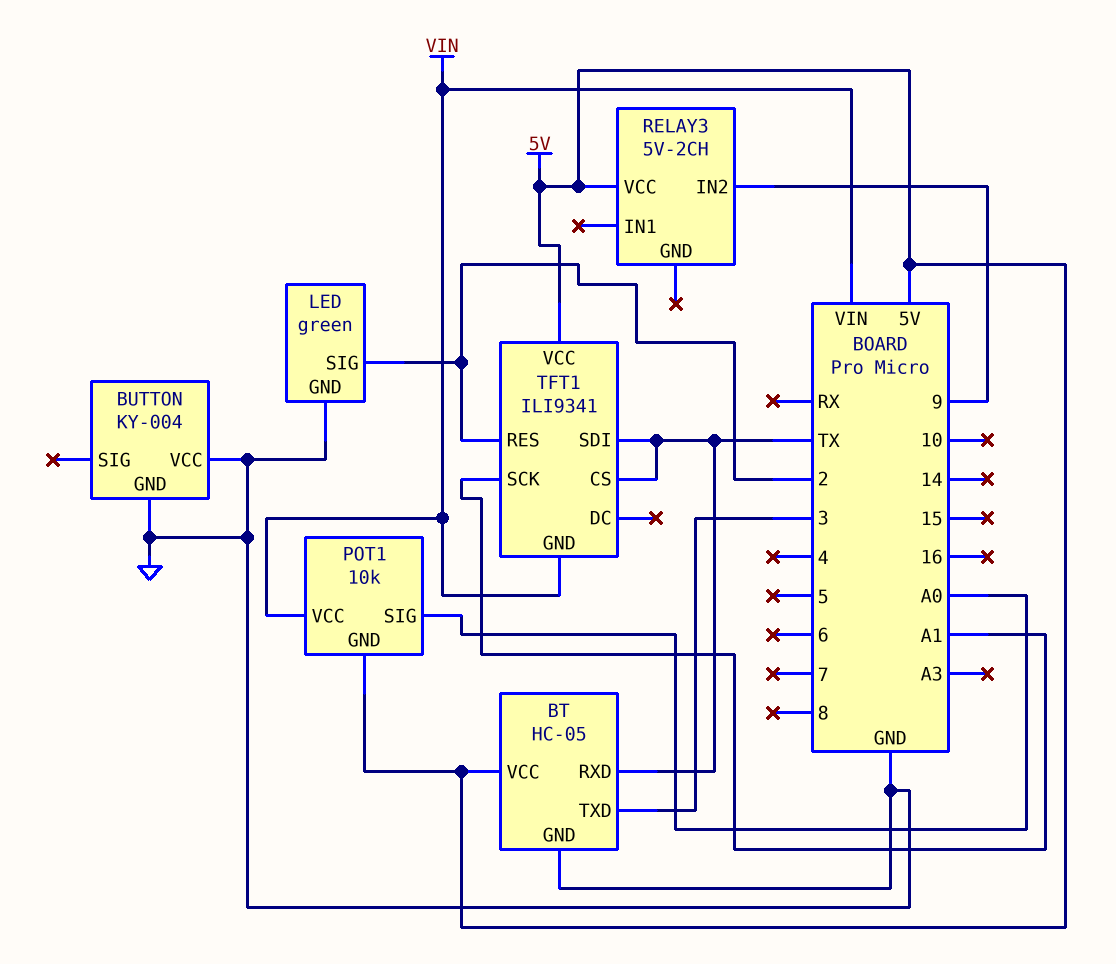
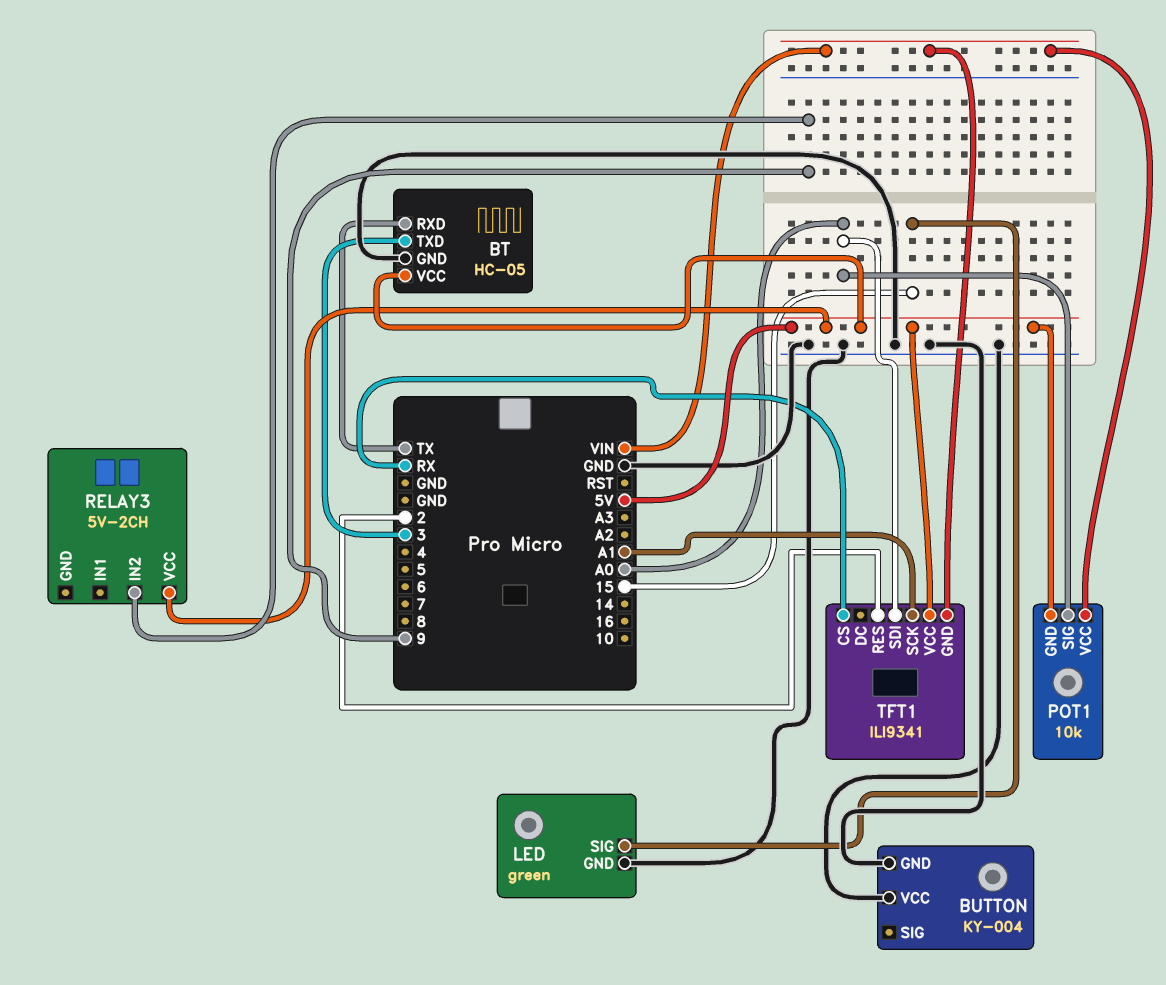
LED pin SIG: 2 -> 15
TFT1 pin CS: TX -> RX
TFT1 pin SDI: TX -> A0

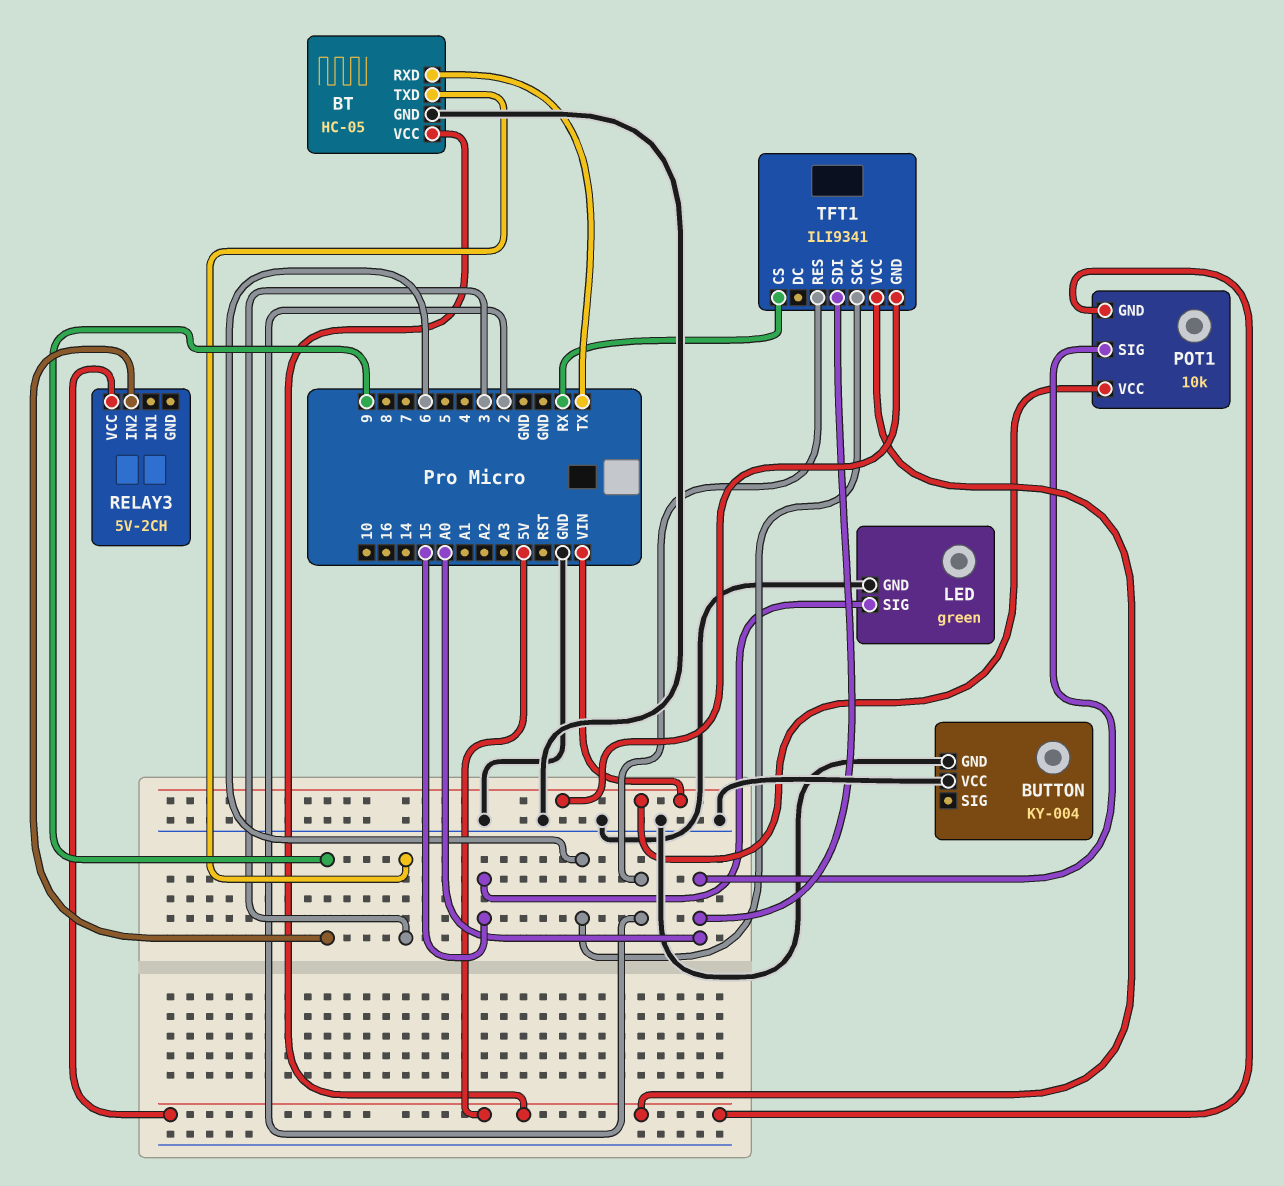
TFT1 pin SCK: A1 -> 6

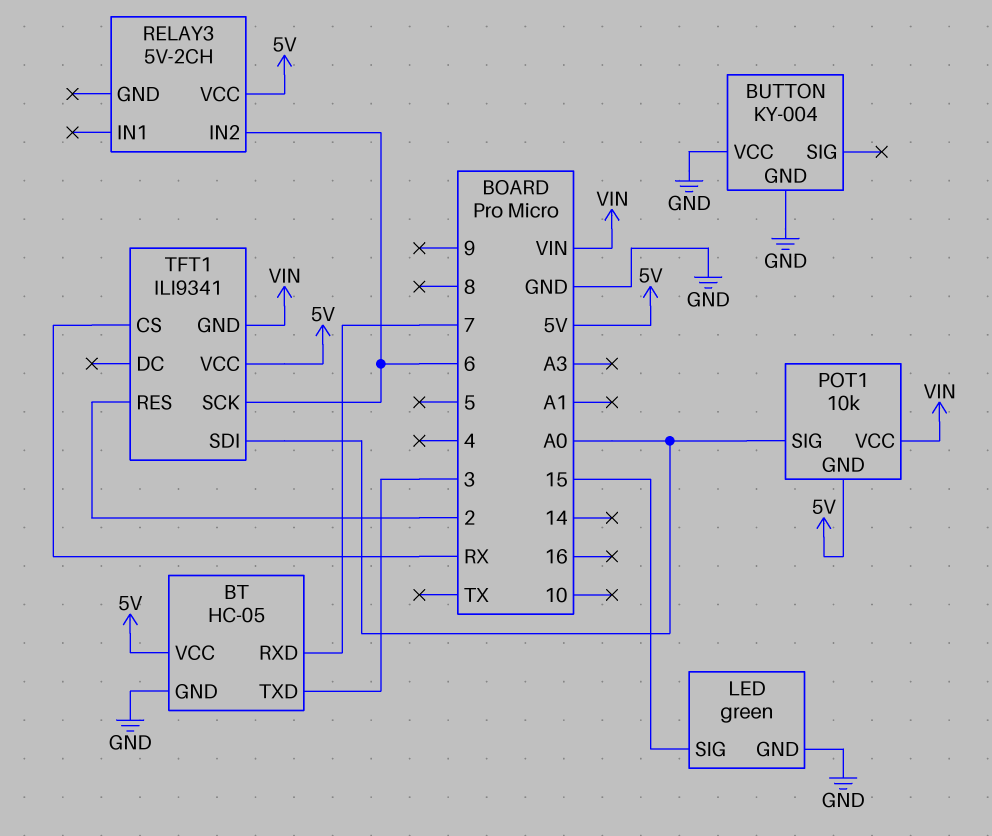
BT pin RXD: TX -> 7
RELAY3 pin IN2: 9 -> 6

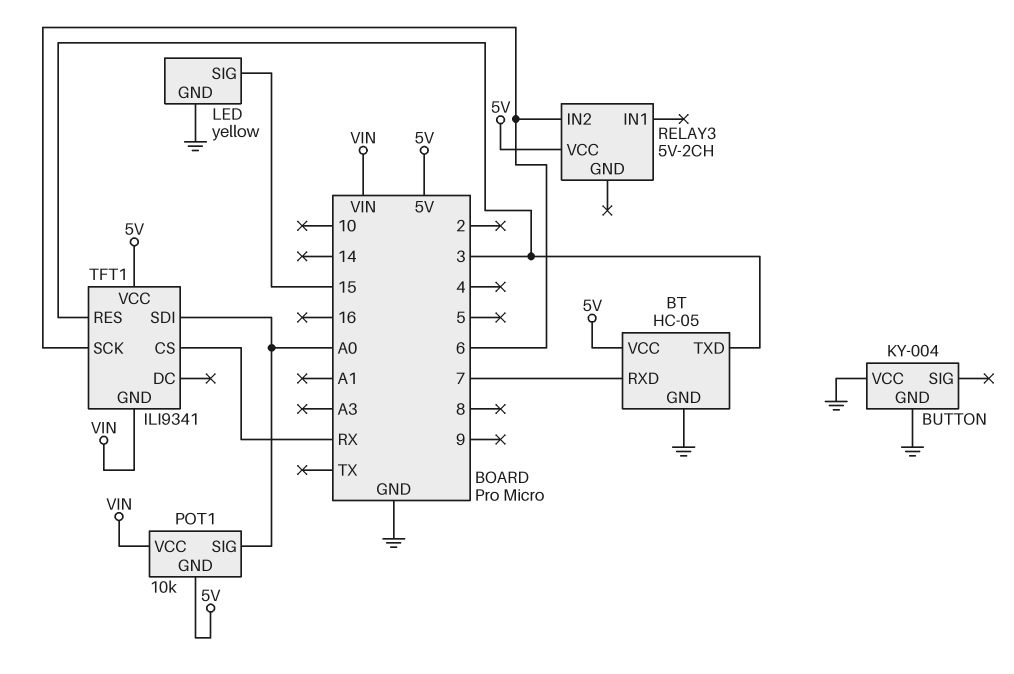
LED: green -> yellow
TFT1 pin RES: 2 -> 3

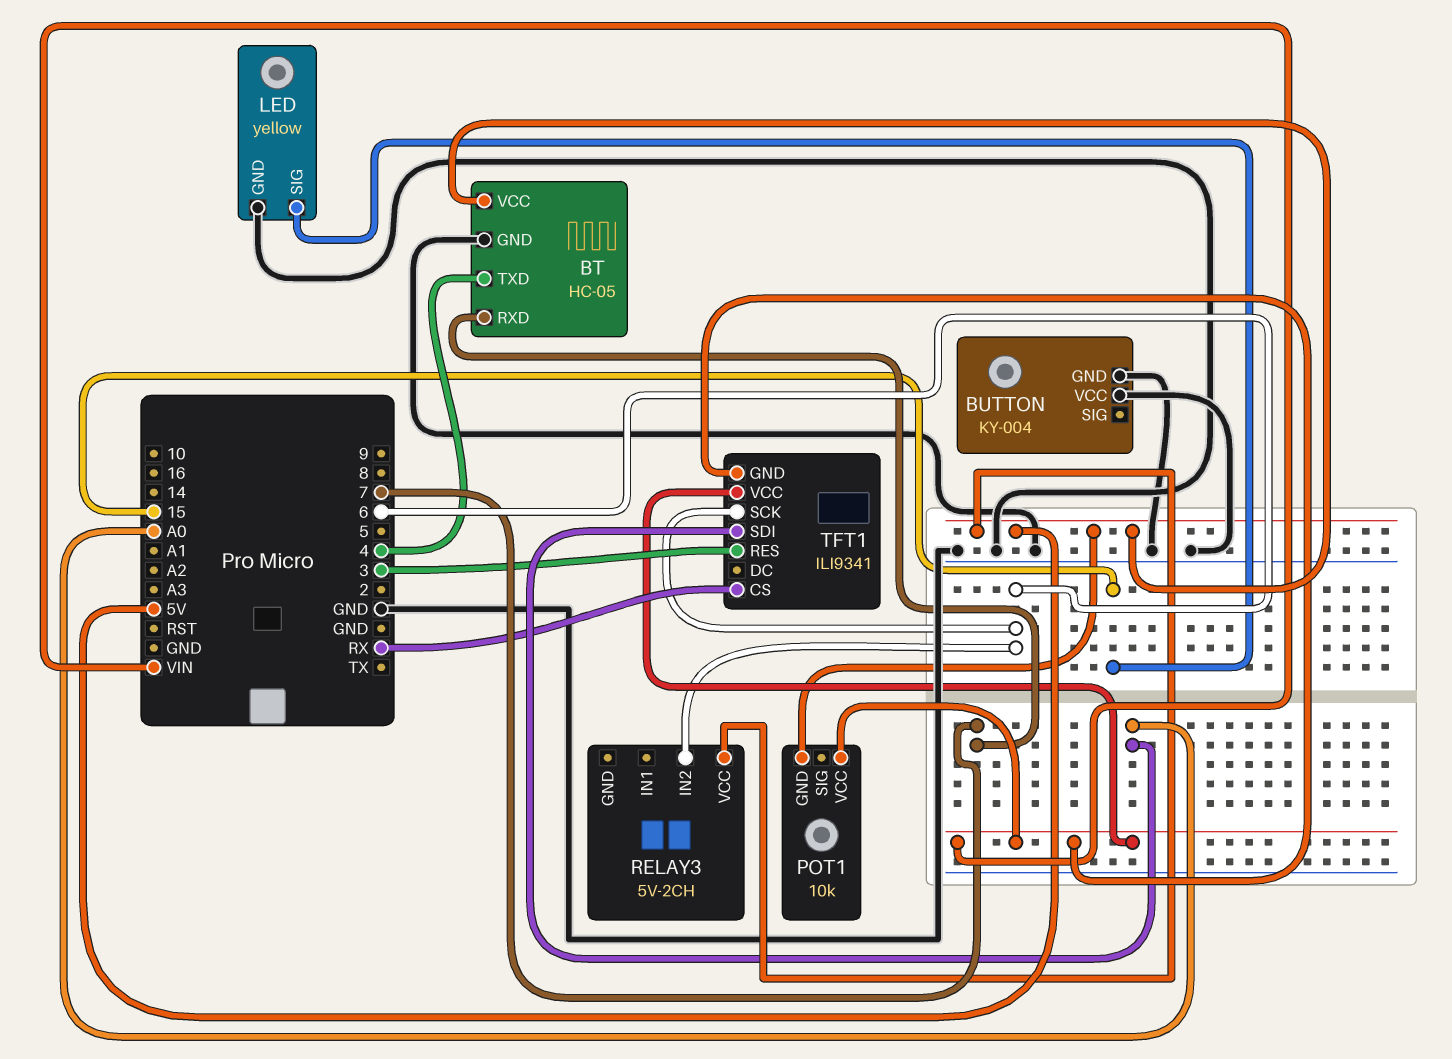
BT pin TXD: 3 -> 4
POT1 pin SIG: A0 -> none
TFT1 pin VCC: 5V -> VIN

